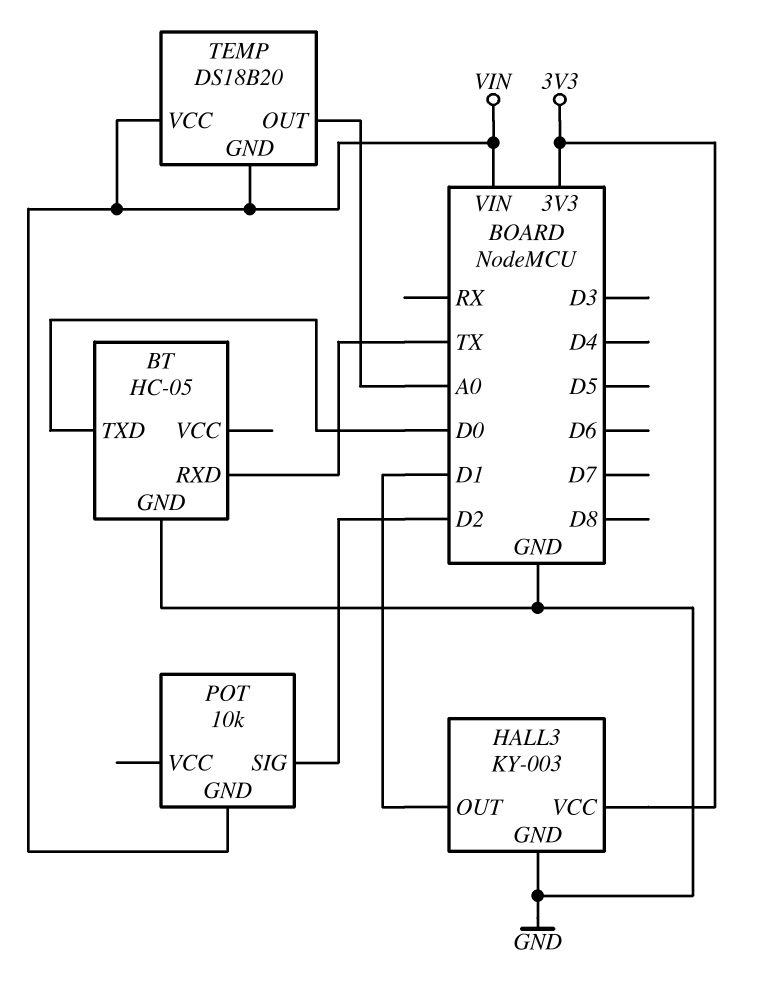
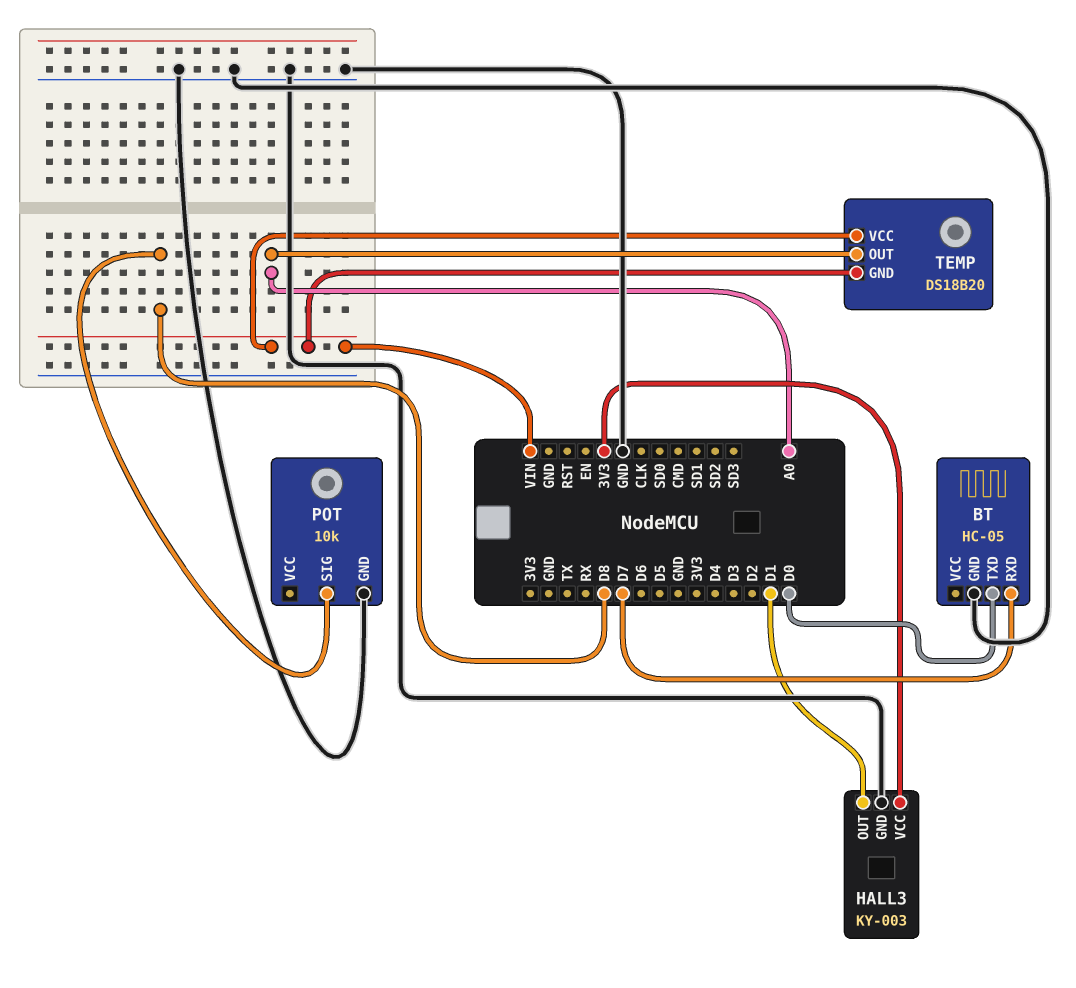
BT pin RXD: TX -> D7
POT pin GND: VIN -> GND
POT pin SIG: D2 -> D8

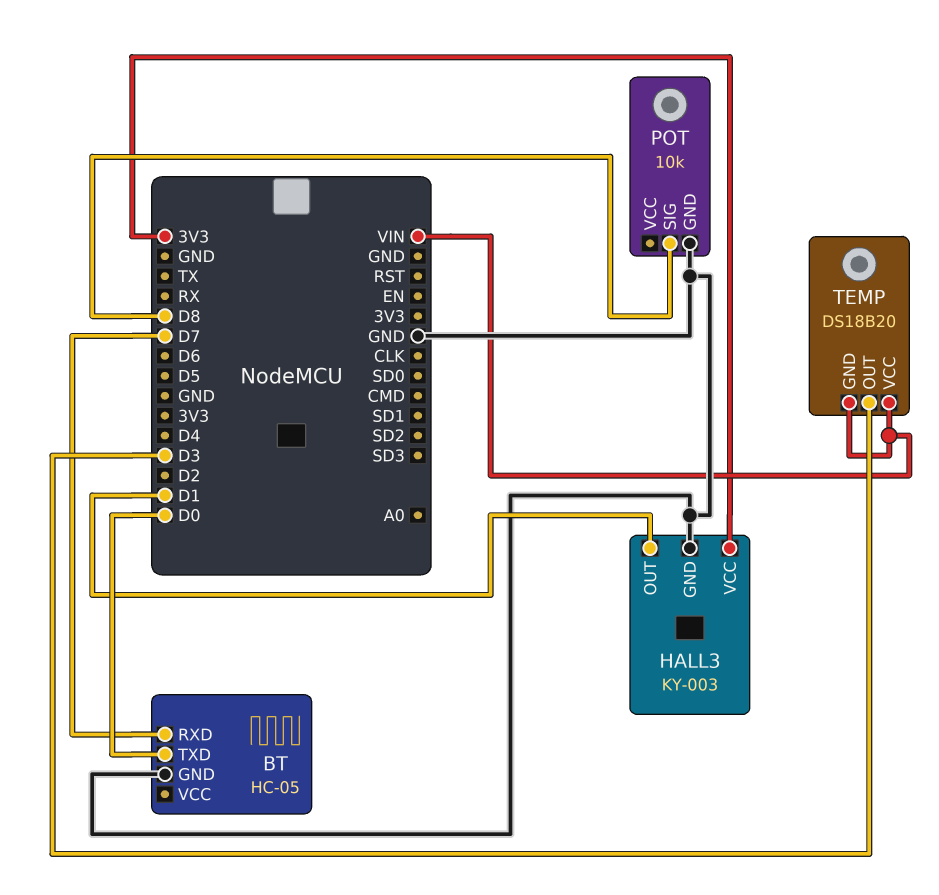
TEMP pin OUT: A0 -> D3

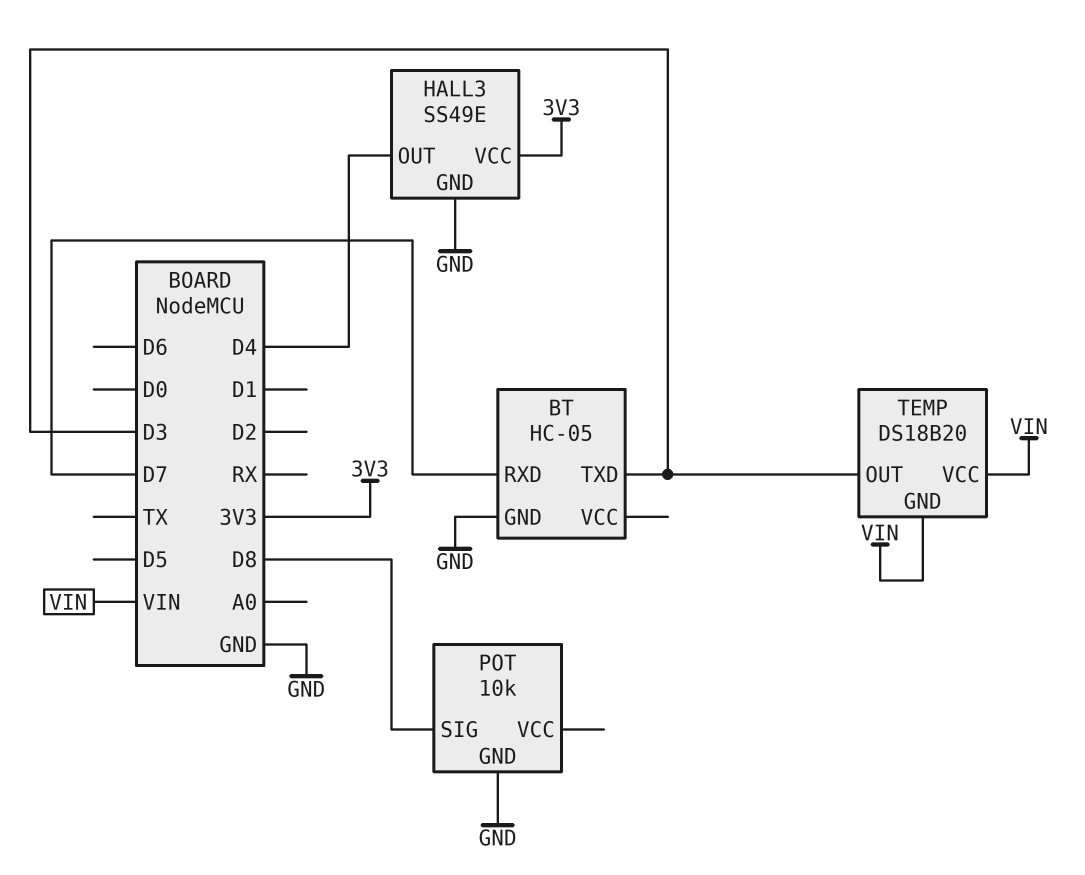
BT pin TXD: D0 -> D3
HALL3: KY-003 -> SS49E
HALL3 pin OUT: D1 -> D4

